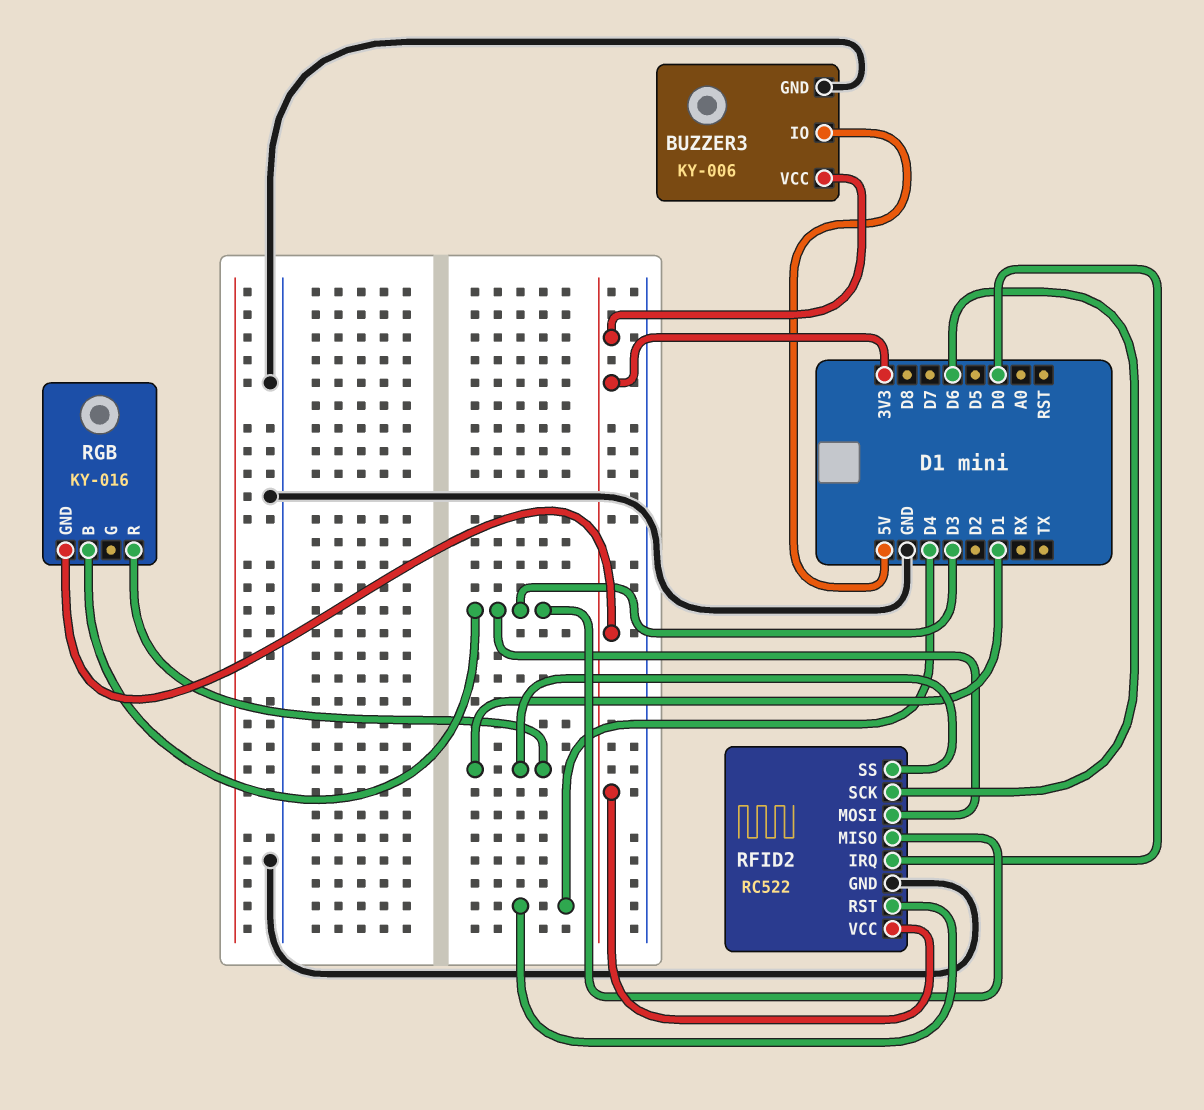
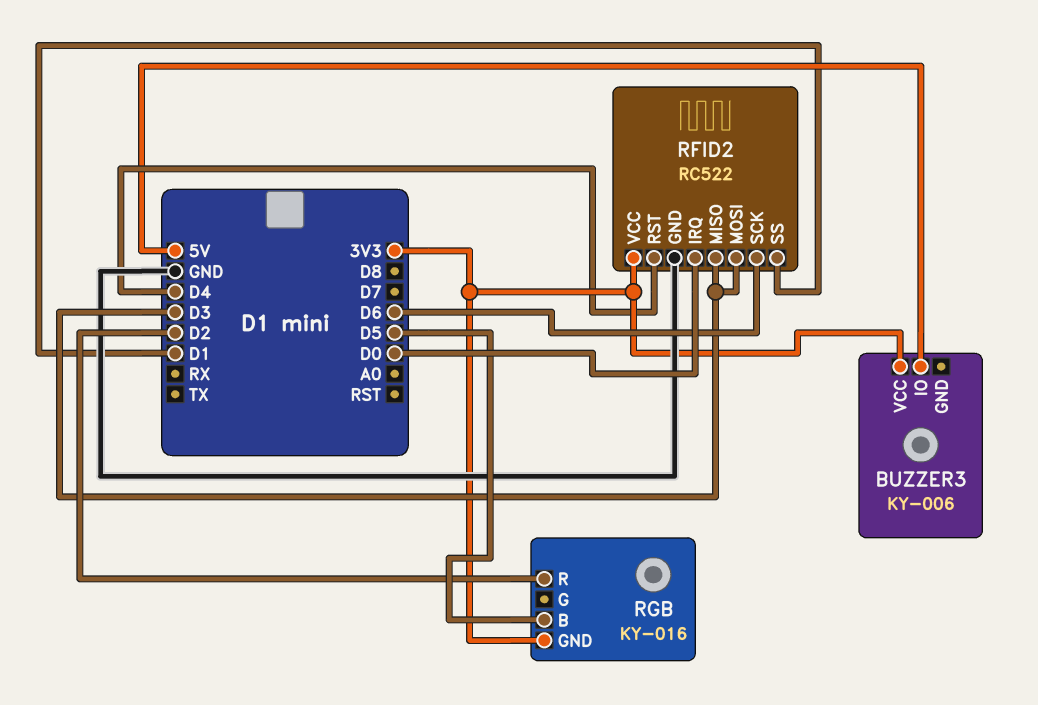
BUZZER3 pin GND: GND -> none
RGB pin B: D3 -> D5
RGB pin R: D1 -> D2

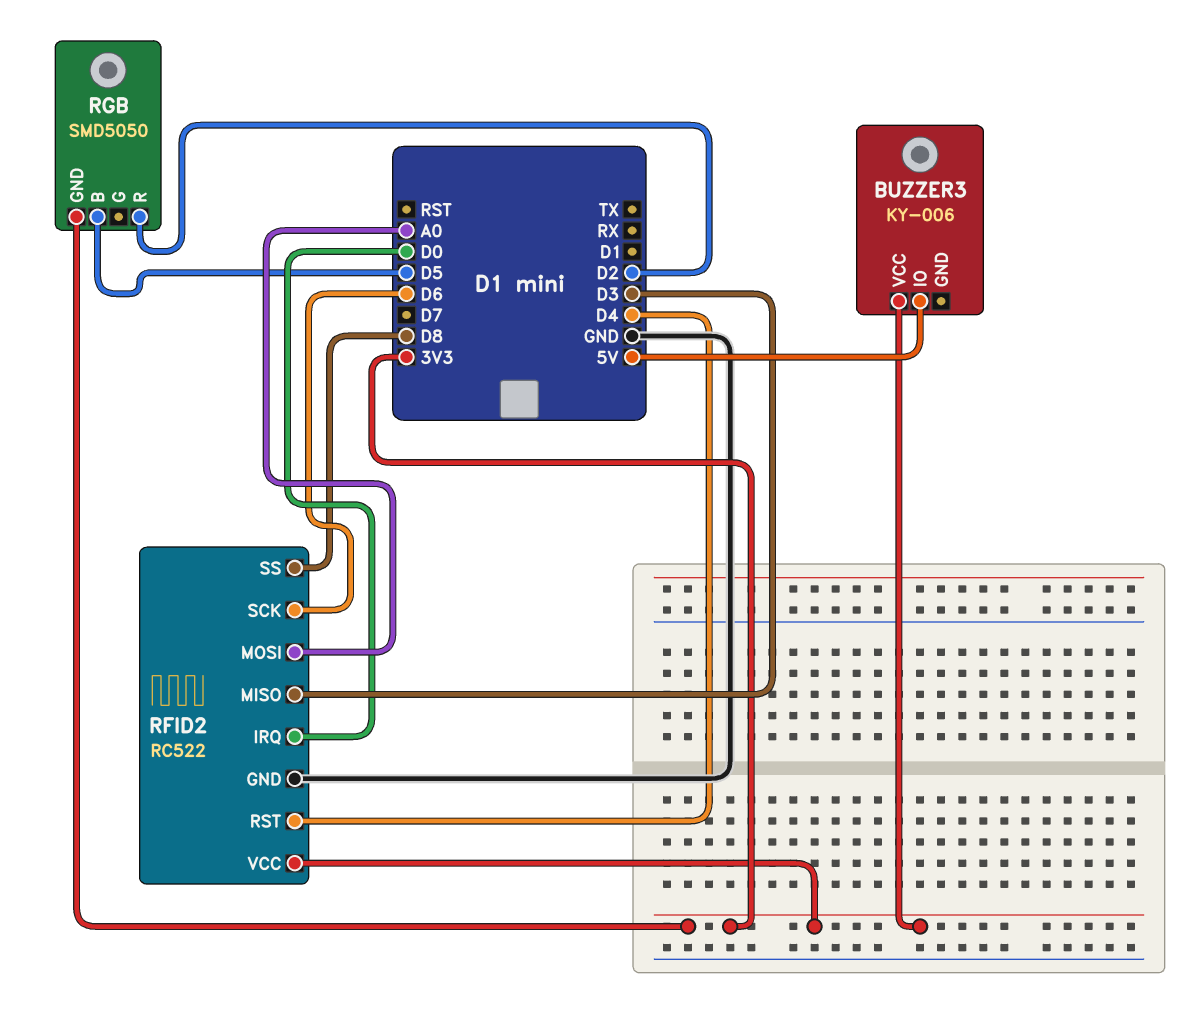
RFID2 pin MOSI: D3 -> A0
RFID2 pin SS: D1 -> D8
RGB: KY-016 -> SMD5050

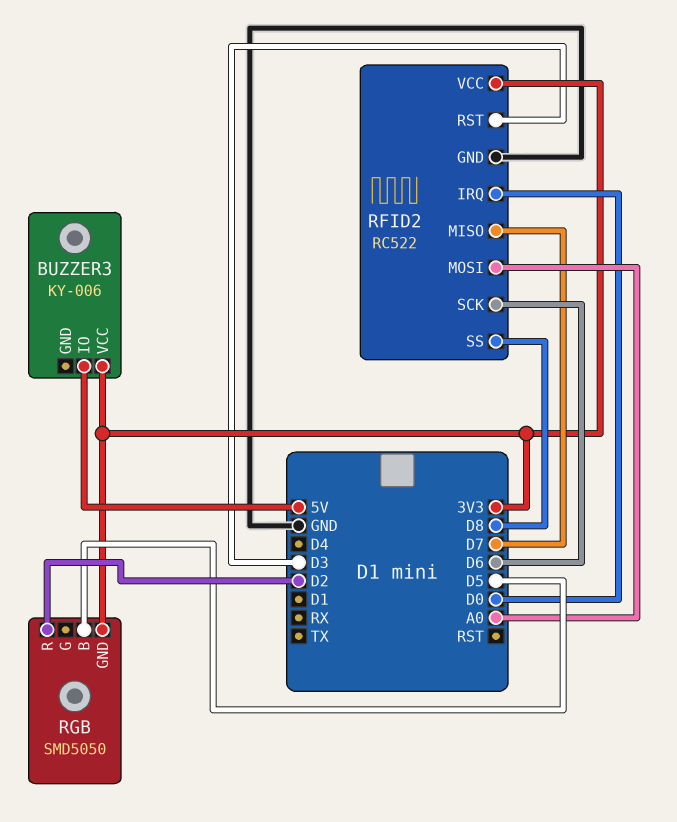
RFID2 pin MISO: D3 -> D7
RFID2 pin RST: D4 -> D3

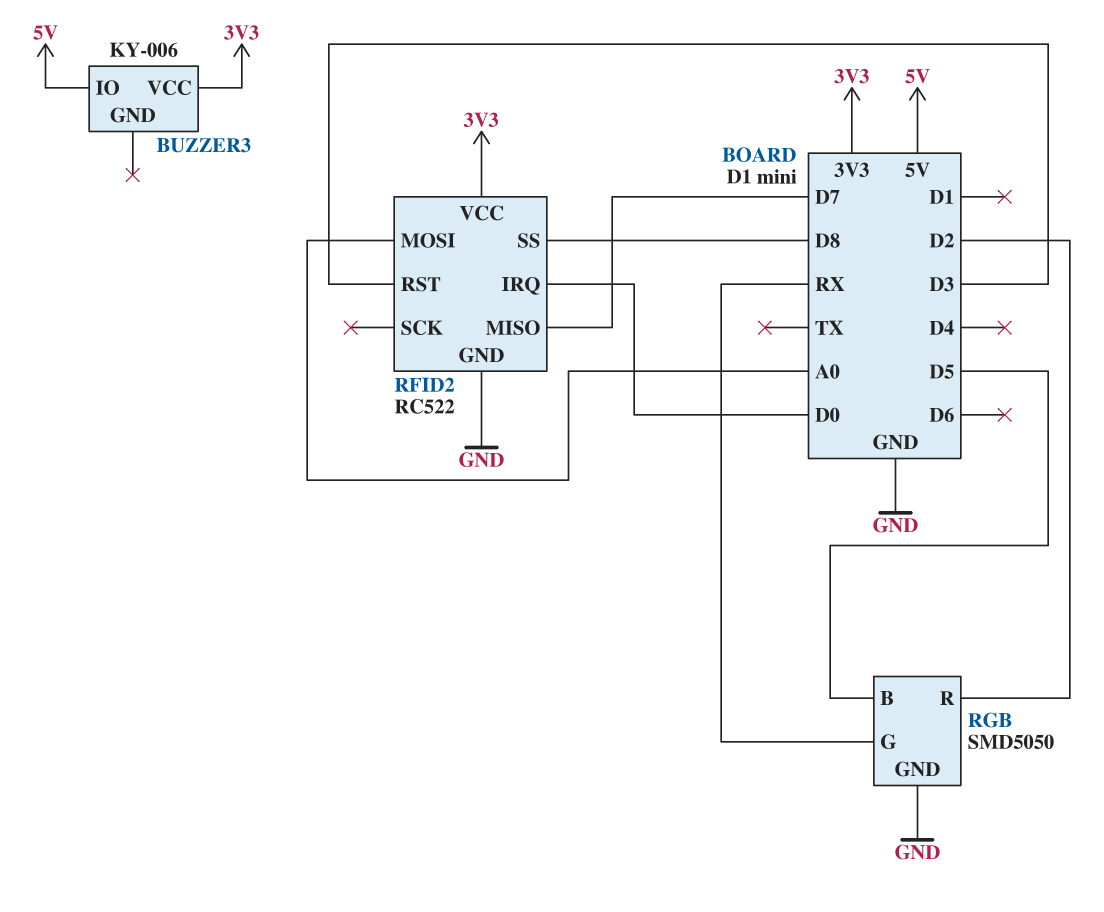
RFID2 pin SCK: D6 -> none
RGB pin G: none -> RX
RGB pin GND: 3V3 -> GND

